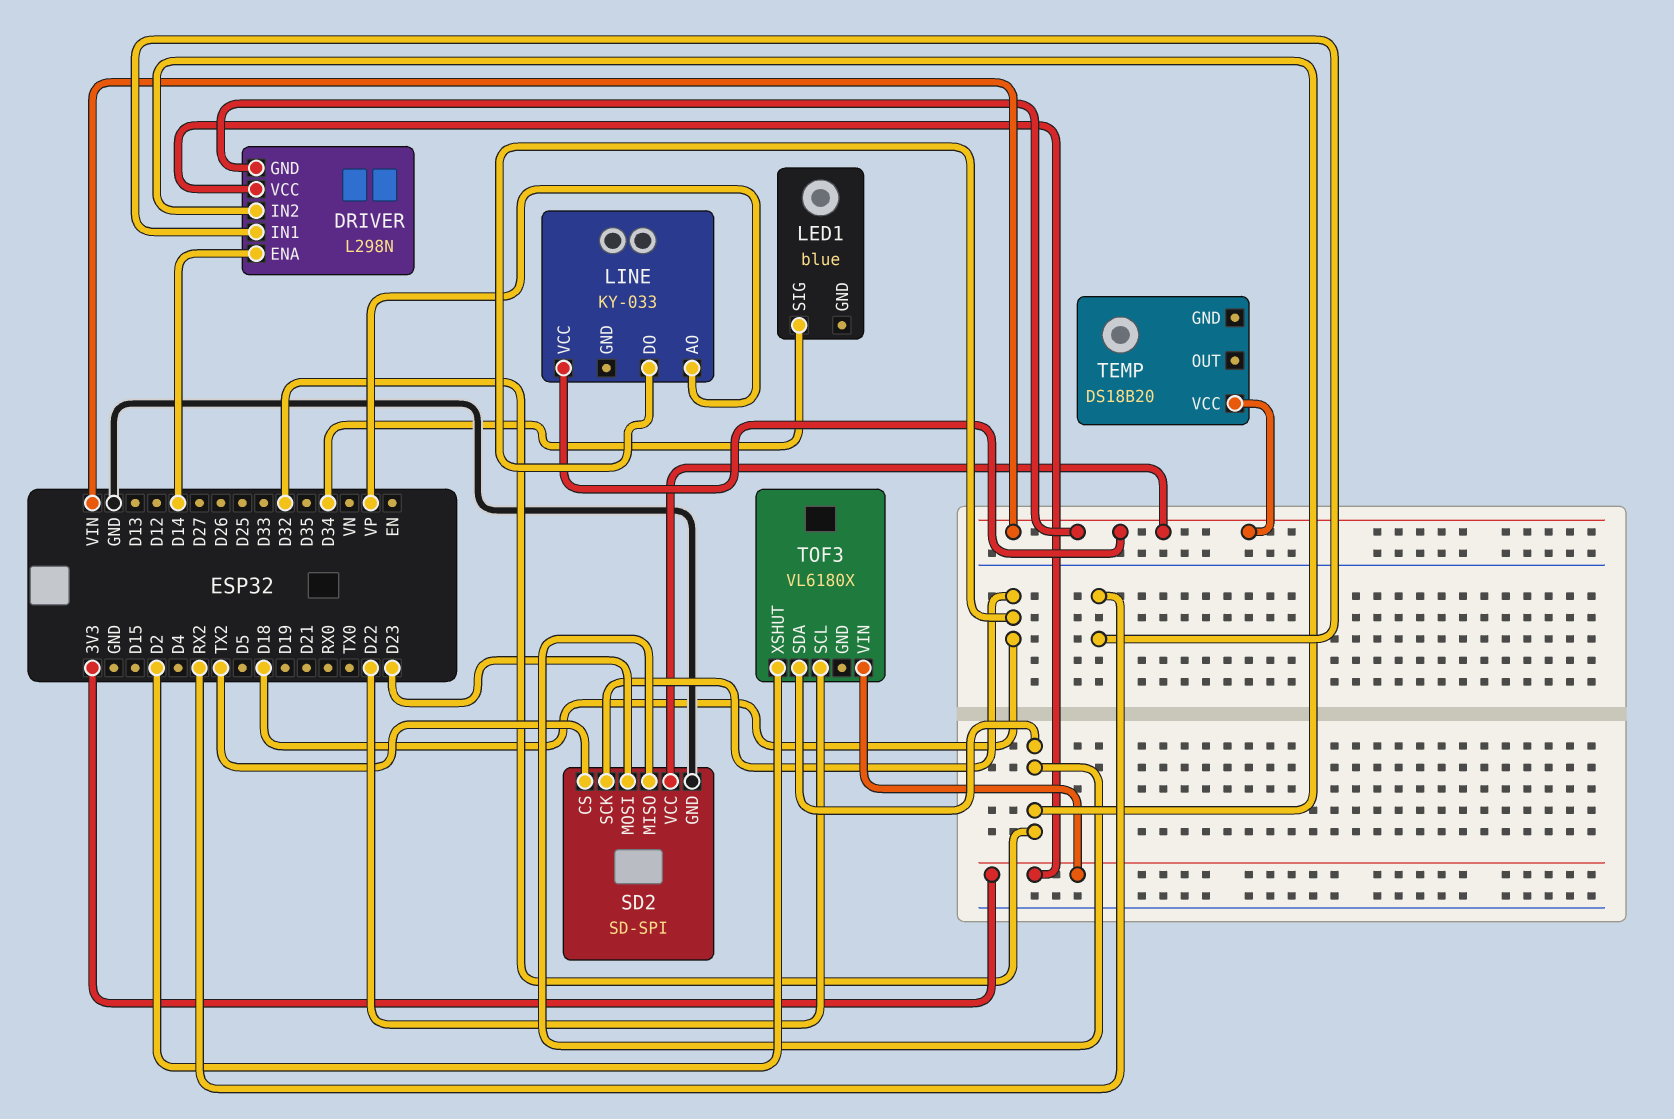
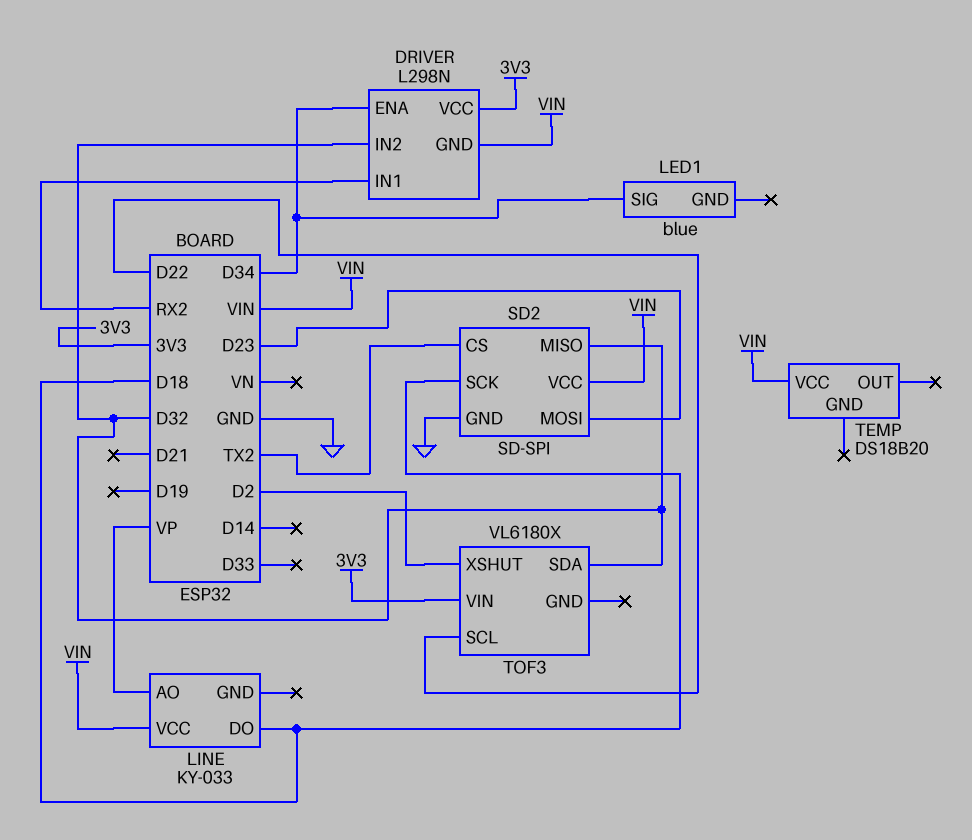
DRIVER pin ENA: D14 -> D34

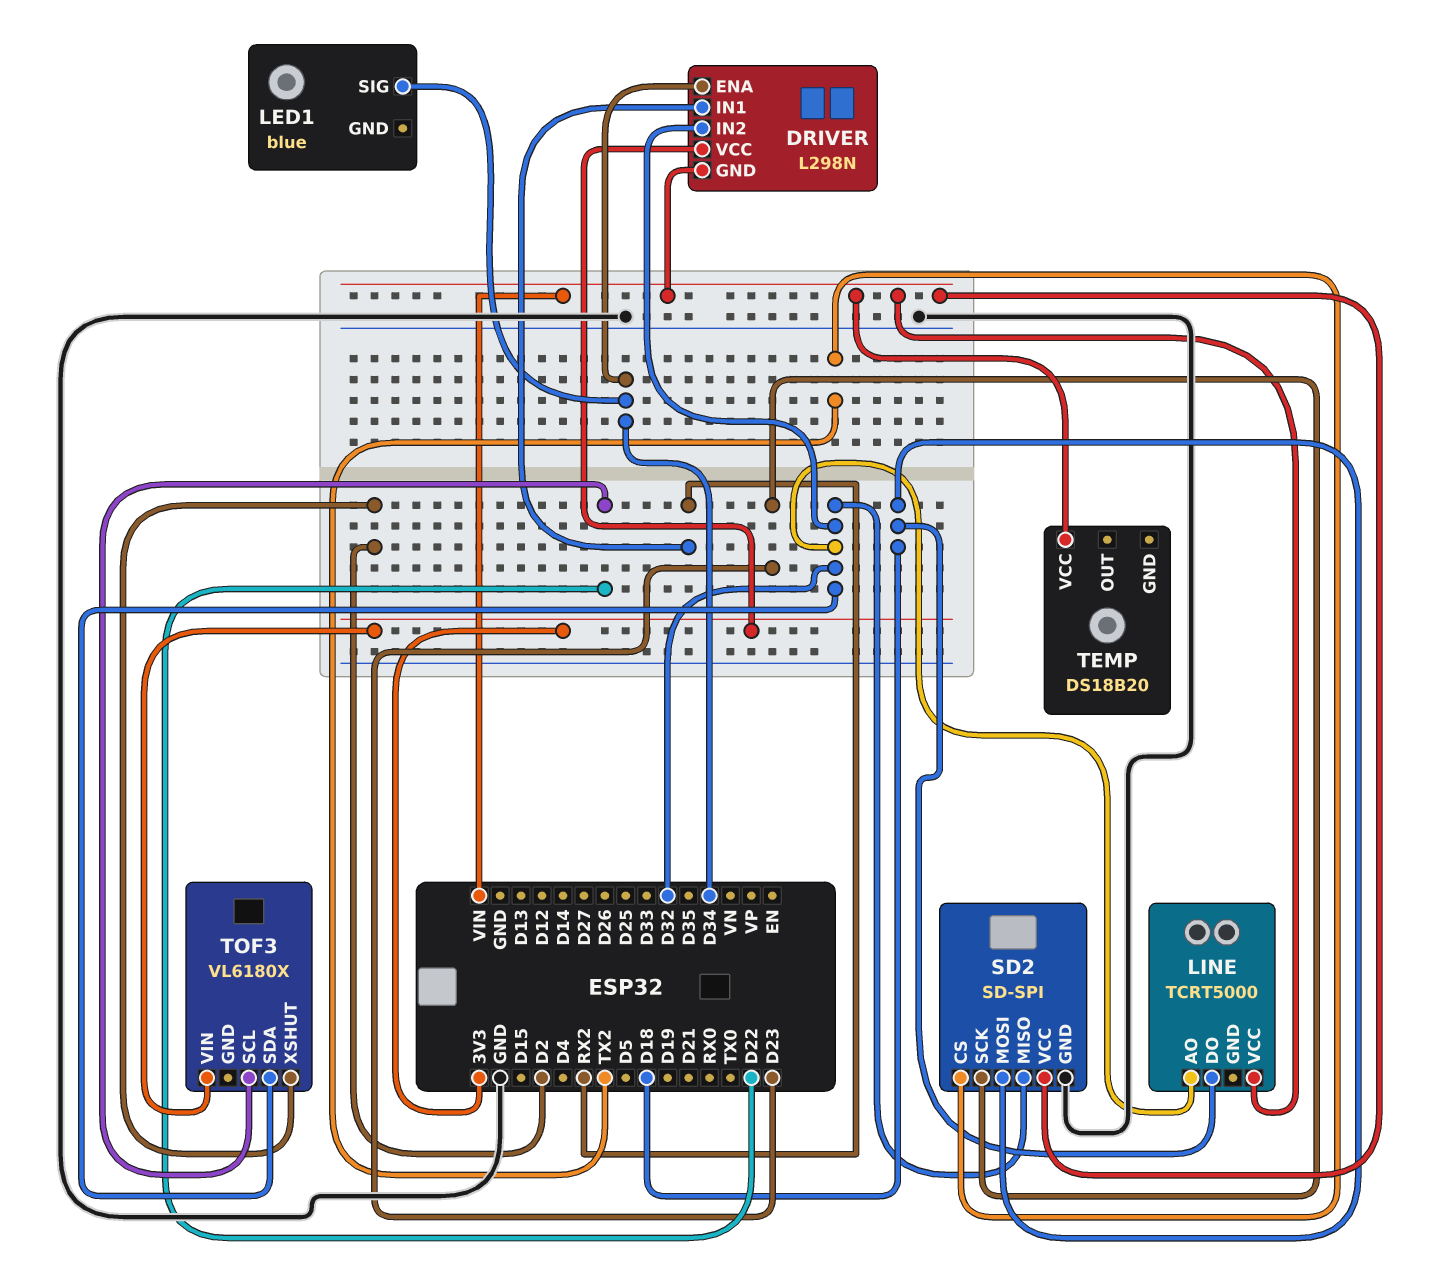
LINE: KY-033 -> TCRT5000
LINE pin AO: VP -> D32
SD2 pin MOSI: D23 -> D18
SD2 pin SCK: D18 -> D23

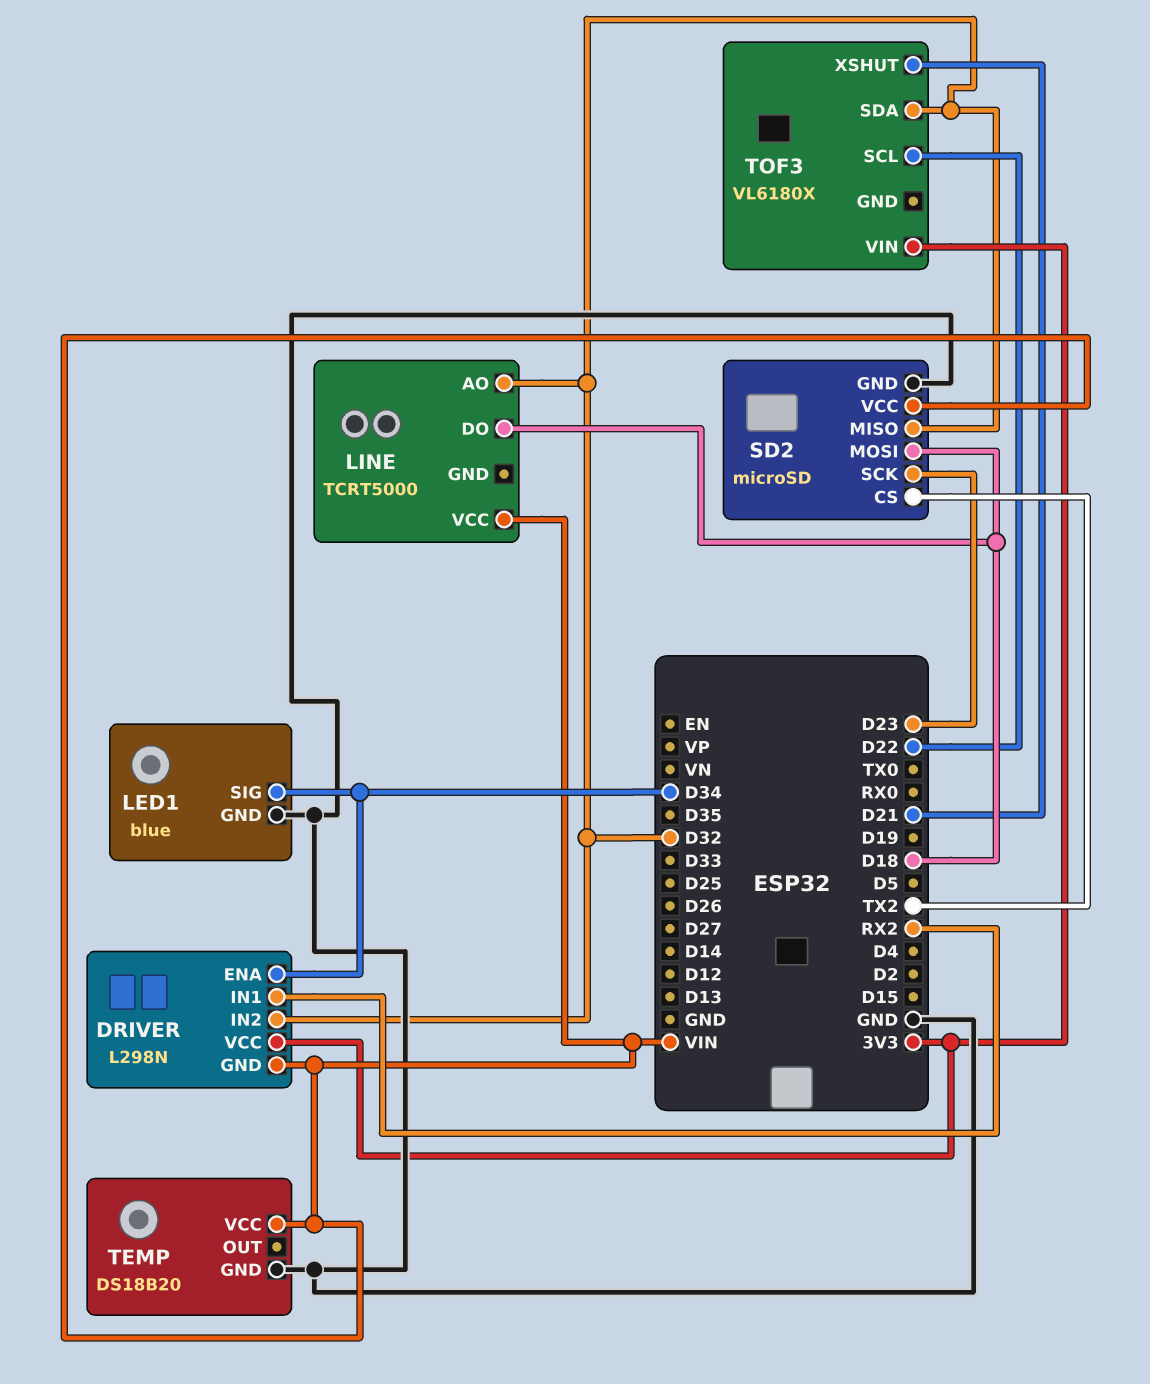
LED1 pin GND: none -> GND
SD2: SD-SPI -> microSD
TEMP pin GND: none -> GND
TOF3 pin XSHUT: D2 -> D21

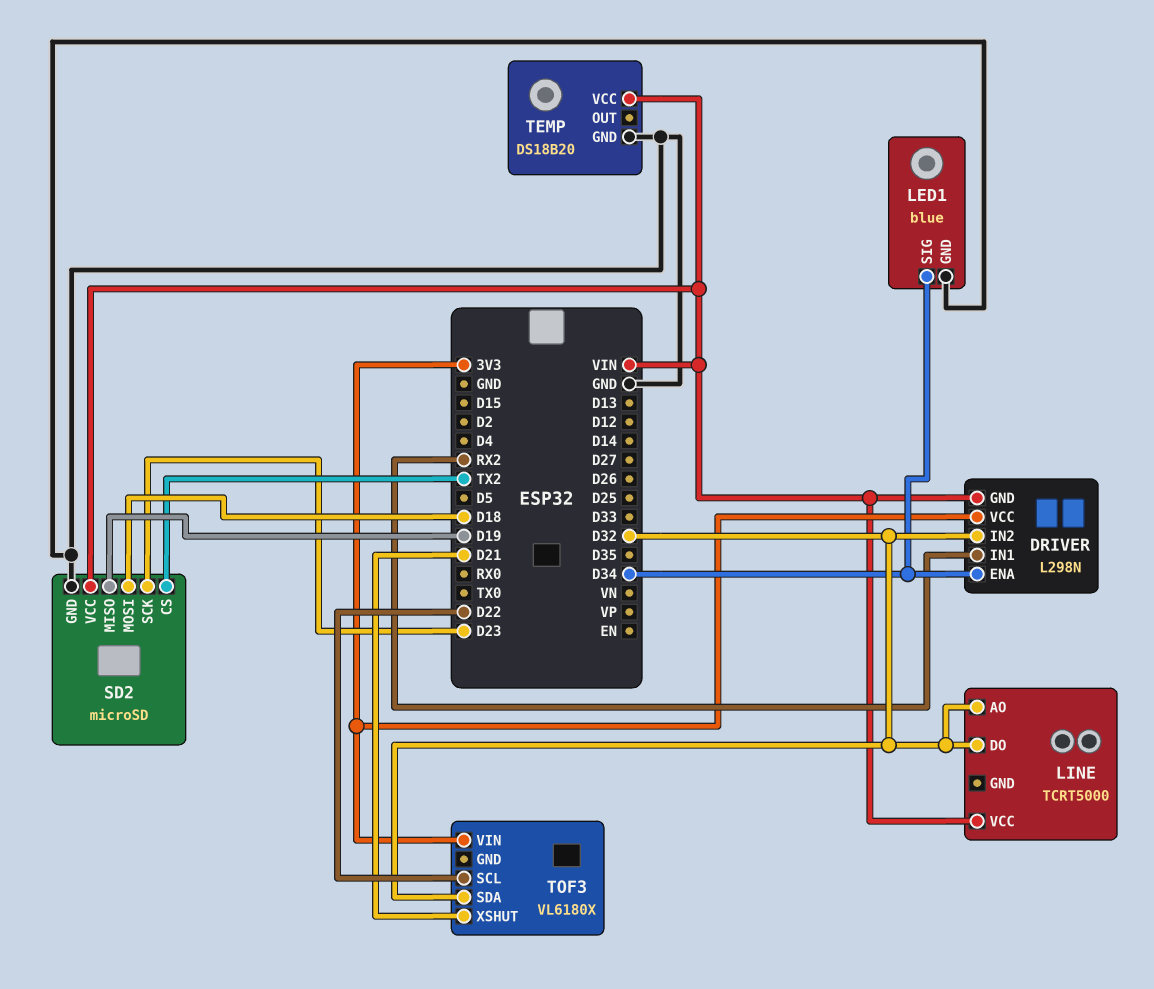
LINE pin DO: D18 -> D32
SD2 pin MISO: D32 -> D19

